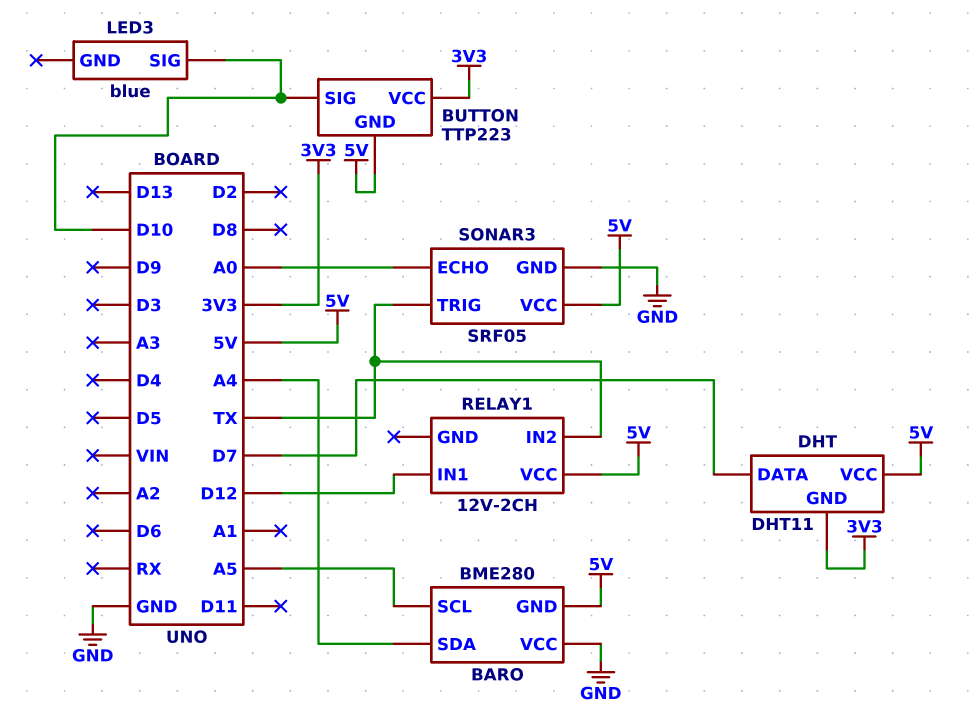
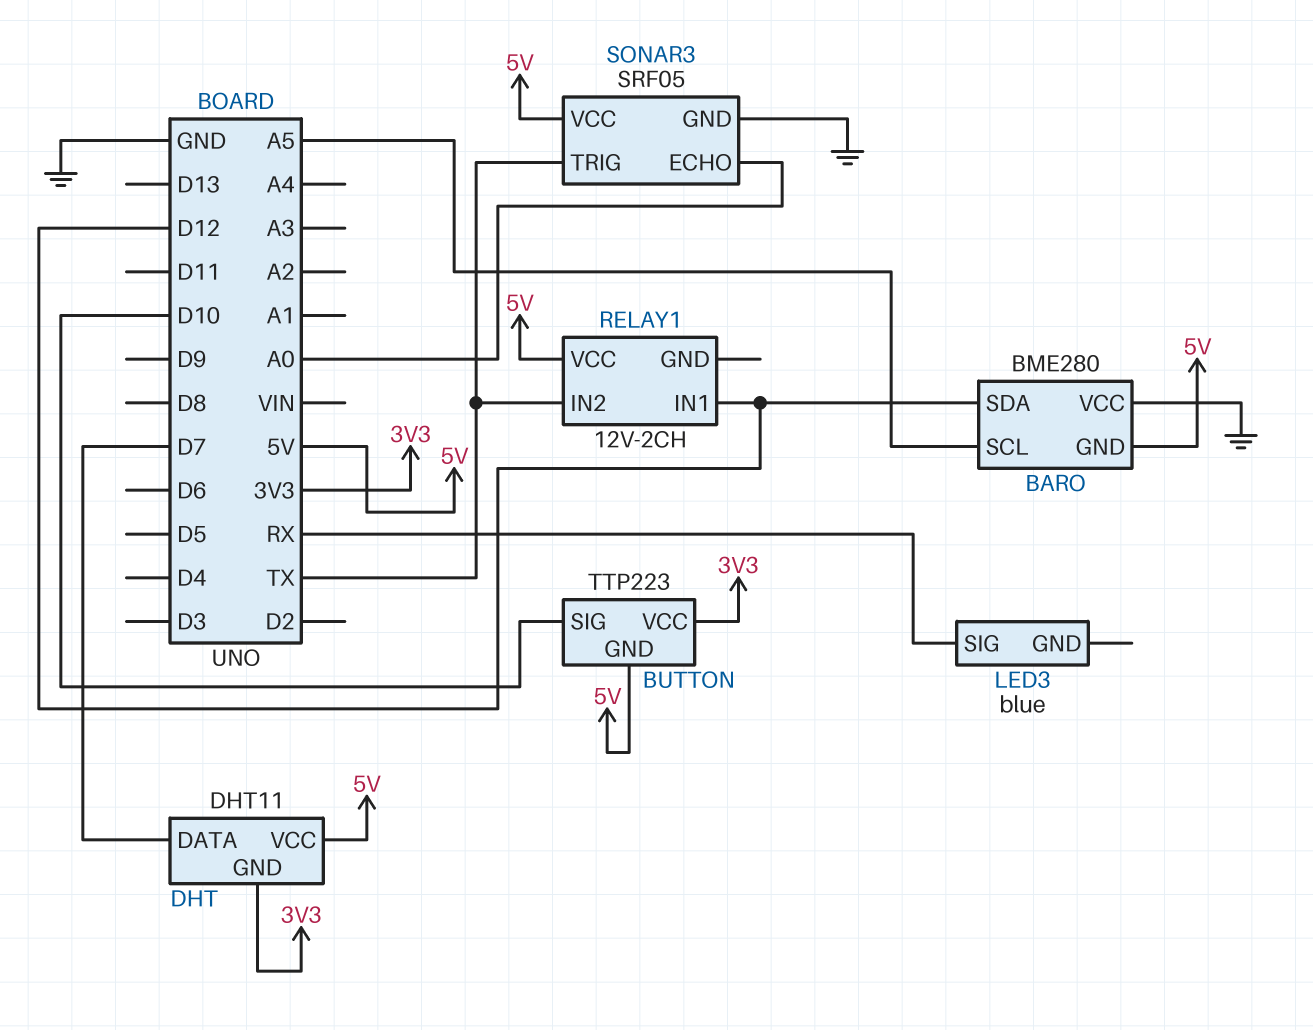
BARO pin SDA: A4 -> D12
LED3 pin SIG: D10 -> RX

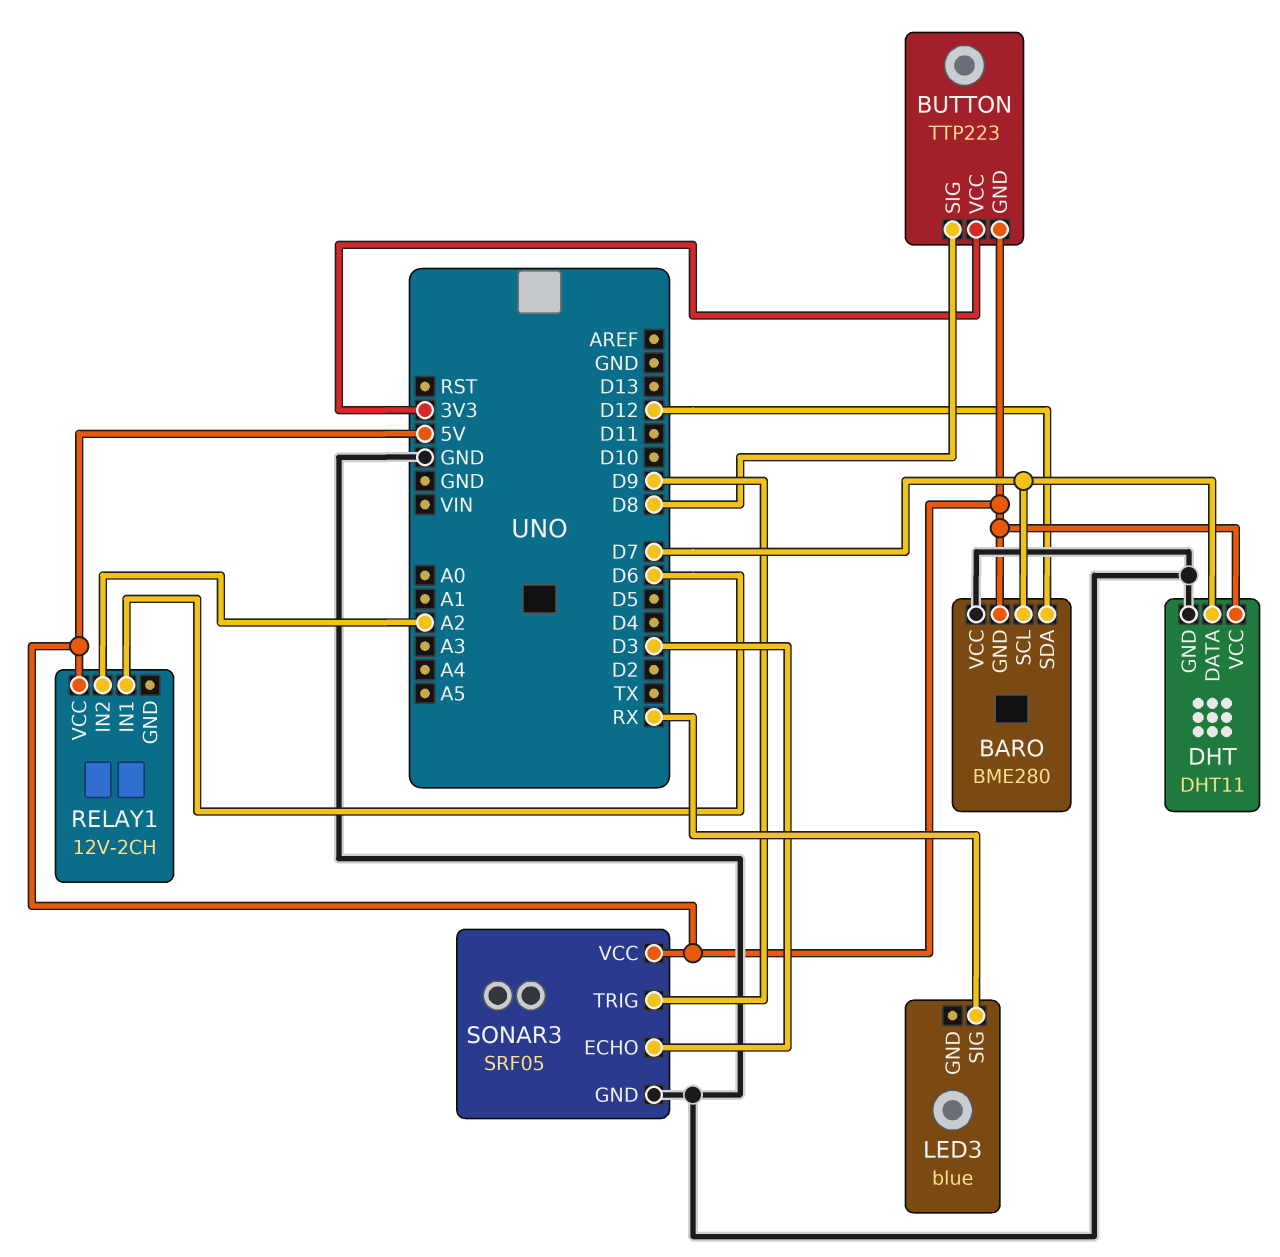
BARO pin SCL: A5 -> D7
BUTTON pin SIG: D10 -> D8
DHT pin GND: 3V3 -> GND
RELAY1 pin IN1: D12 -> D6
RELAY1 pin IN2: TX -> A2
SONAR3 pin ECHO: A0 -> D3
SONAR3 pin TRIG: TX -> D9

